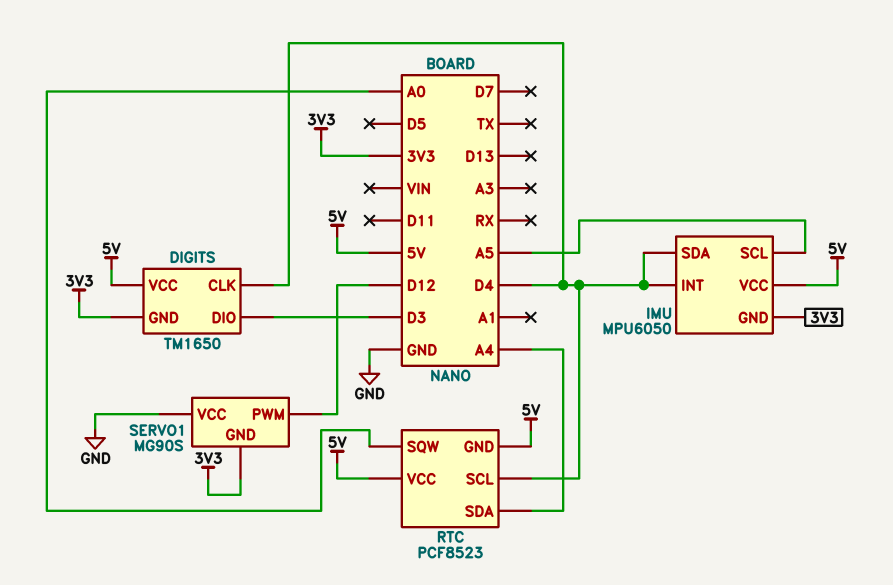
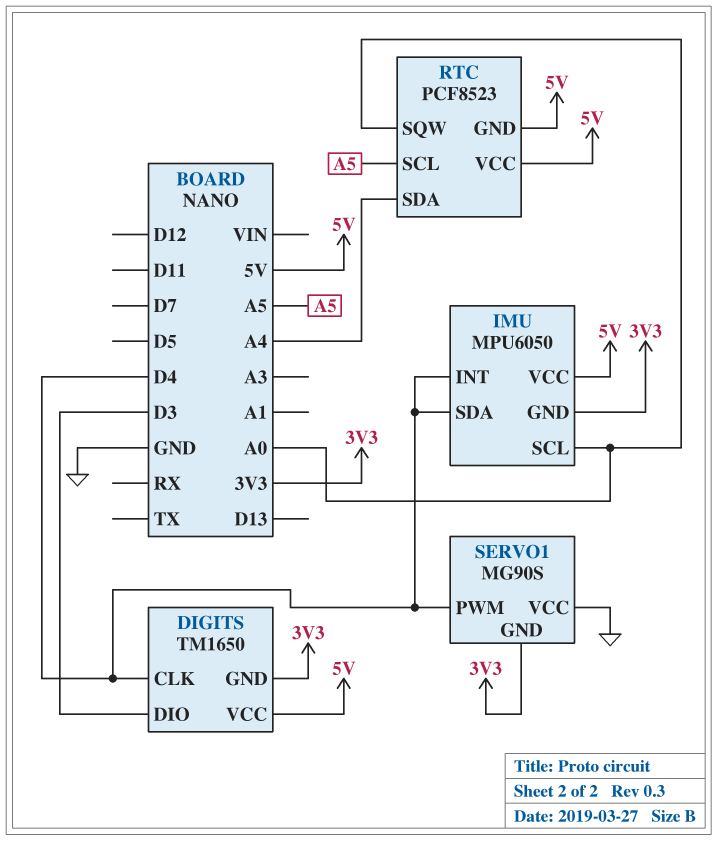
IMU pin SCL: A5 -> A0
RTC pin SCL: D4 -> A5
SERVO1 pin PWM: D12 -> D4

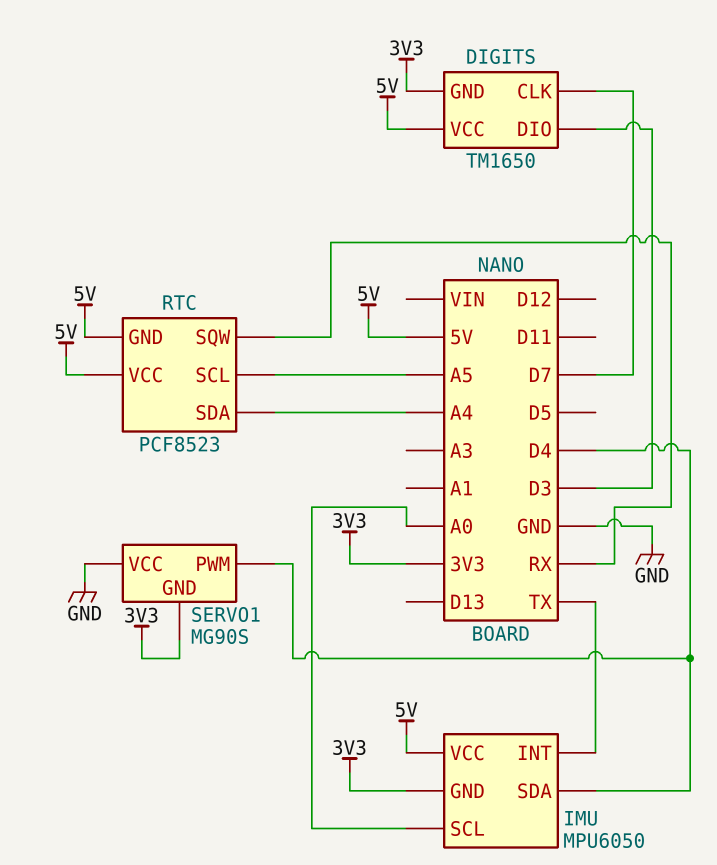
DIGITS pin CLK: D4 -> D7
IMU pin INT: D4 -> TX
RTC pin SQW: A0 -> RX

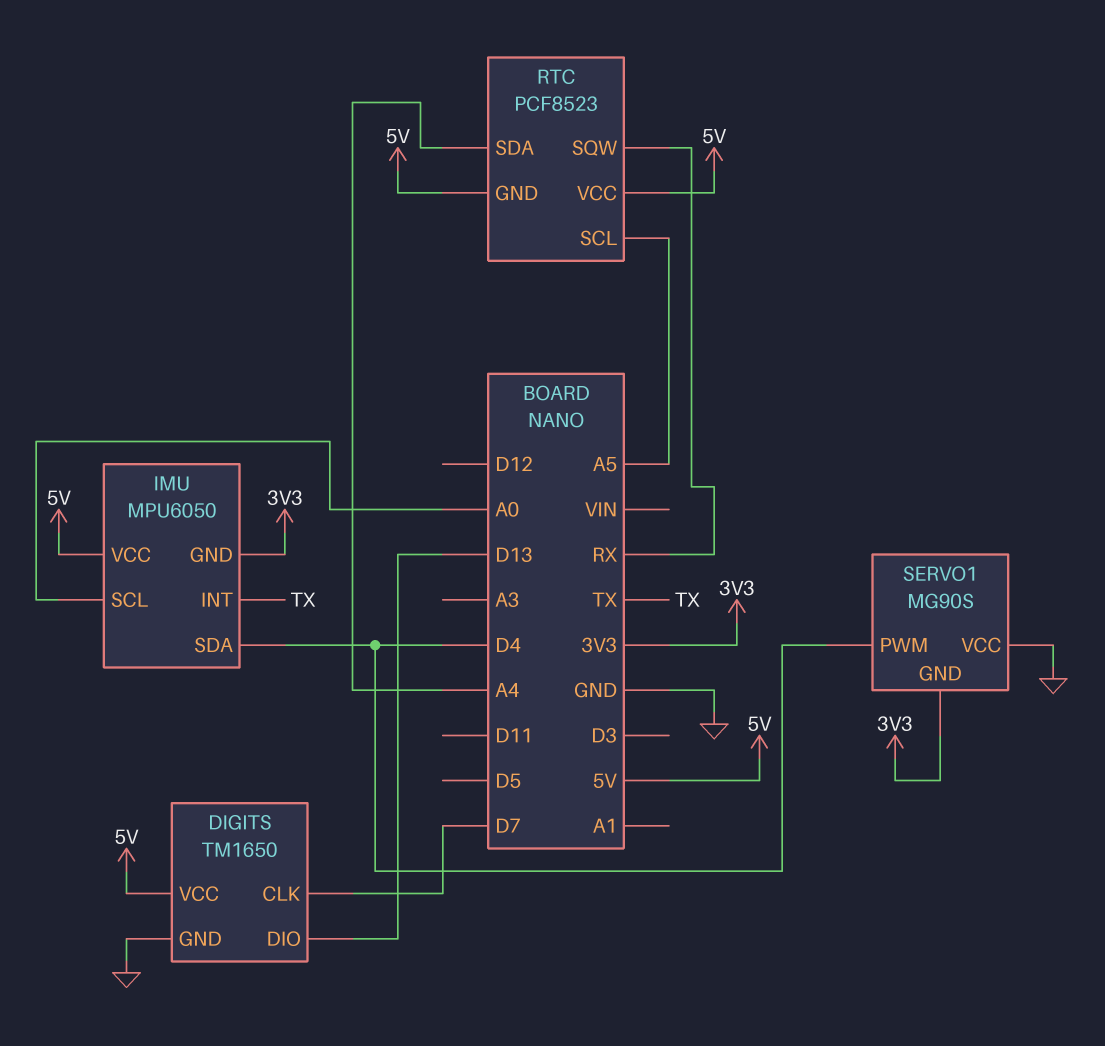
DIGITS pin DIO: D3 -> D13
DIGITS pin GND: 3V3 -> GND

